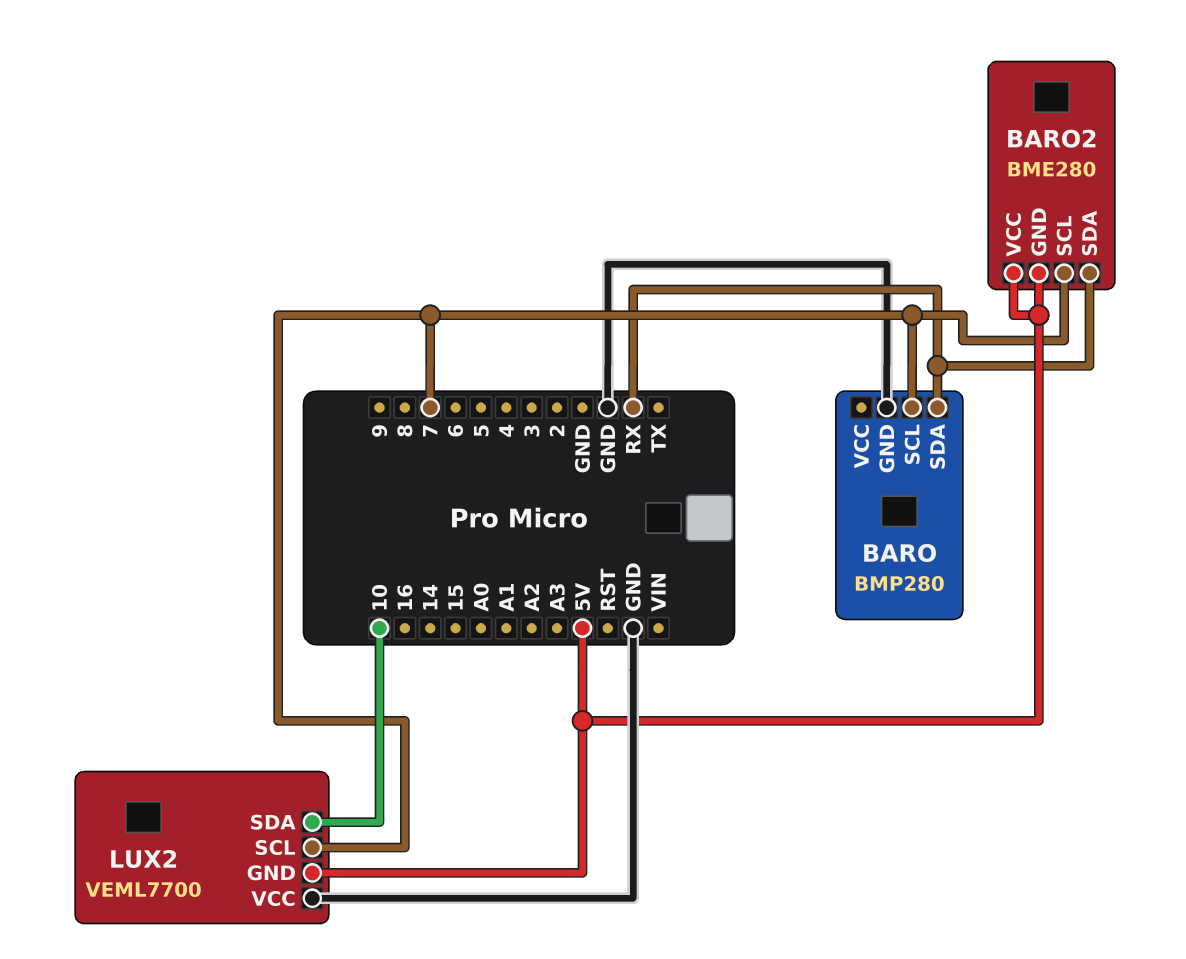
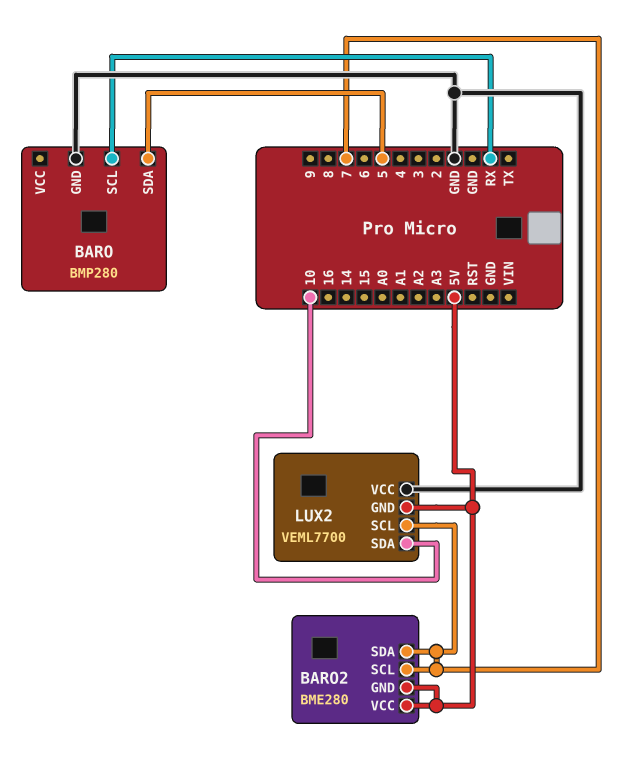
BARO pin SCL: 7 -> RX
BARO pin SDA: RX -> 5
BARO2 pin SDA: RX -> 7

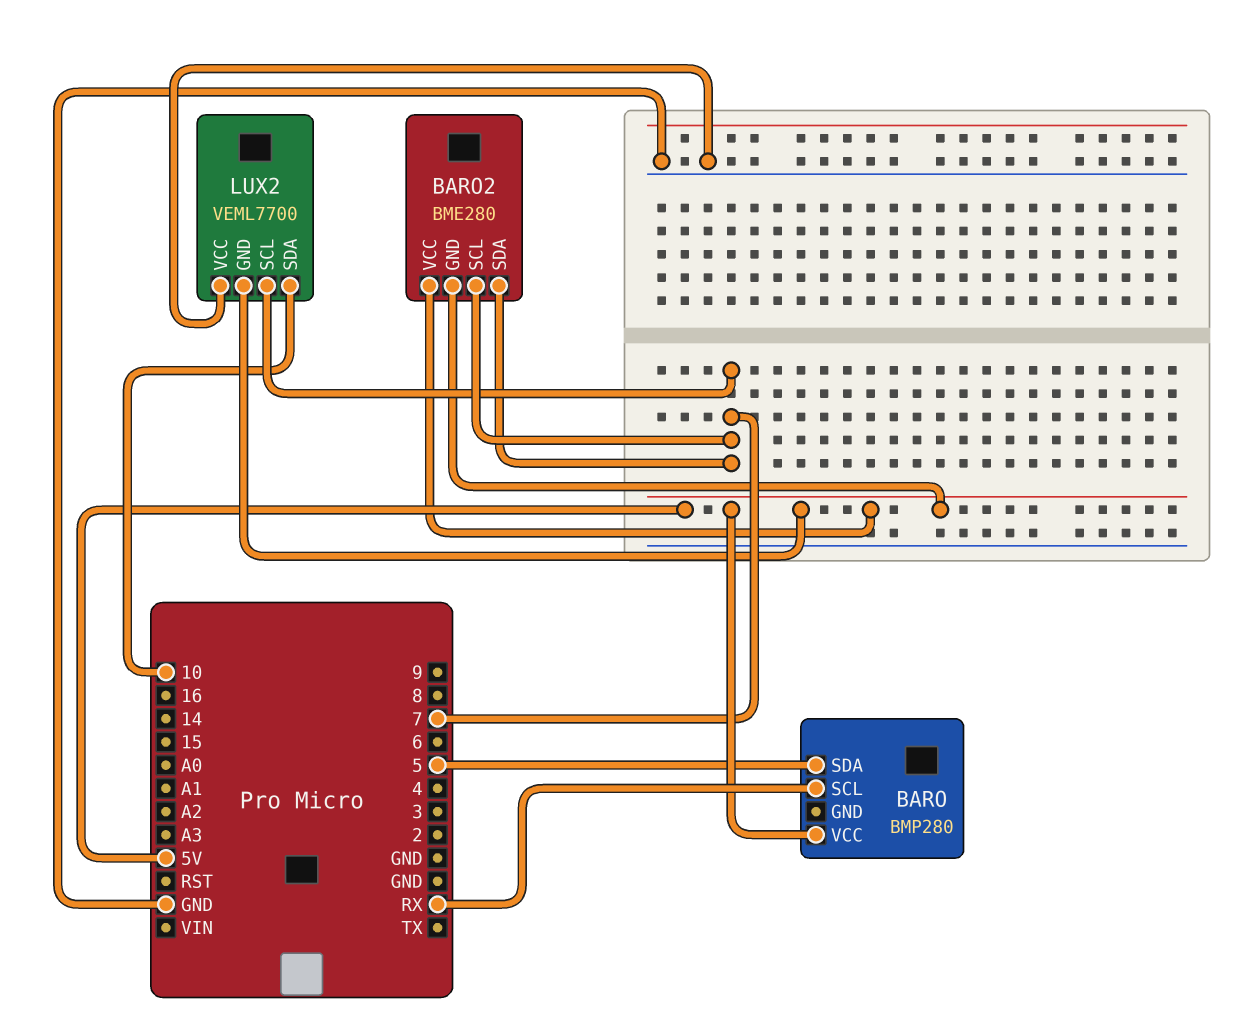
BARO pin GND: GND -> none
BARO pin VCC: none -> 5V

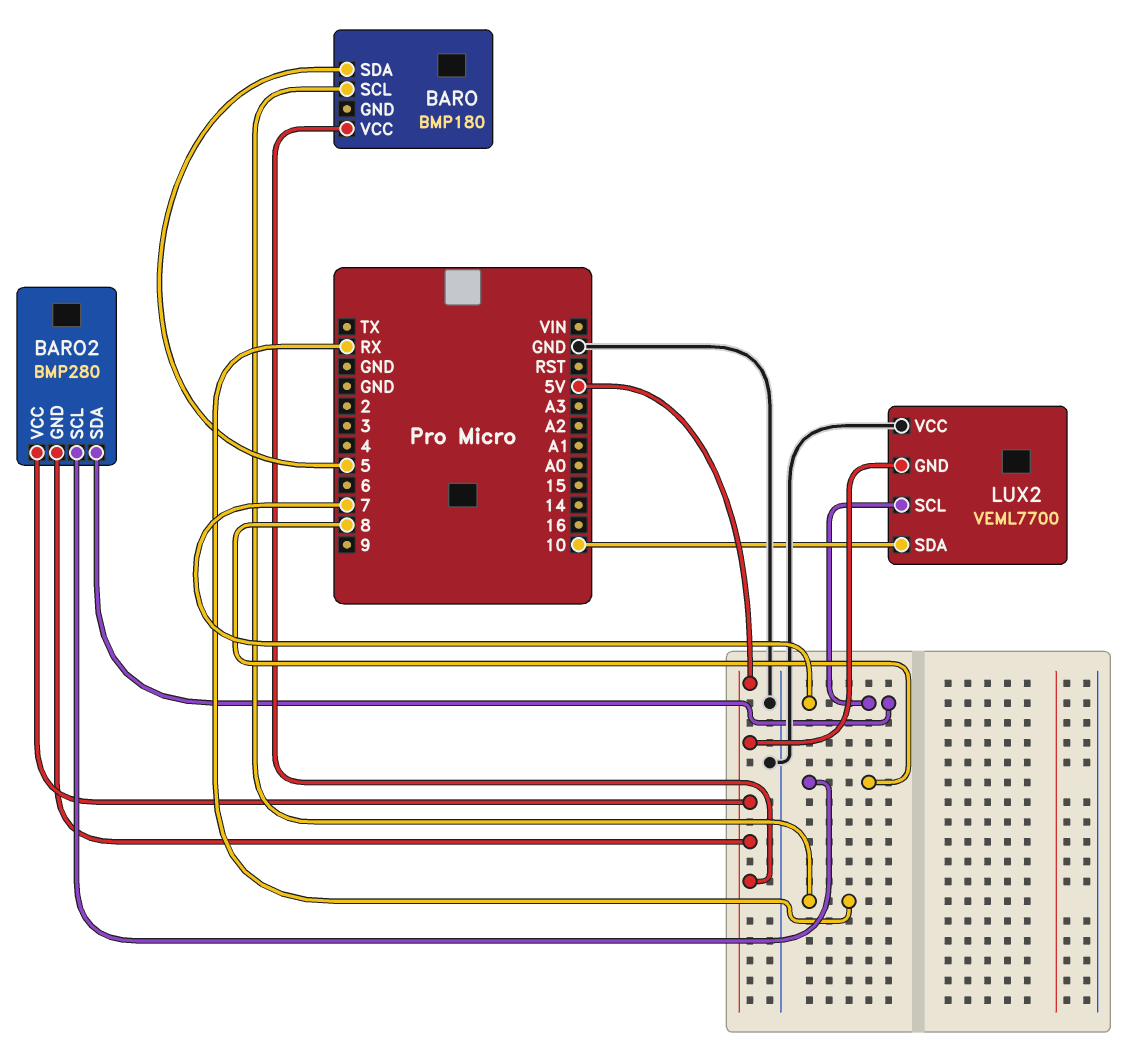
BARO: BMP280 -> BMP180
BARO2: BME280 -> BMP280
BARO2 pin SCL: 7 -> 8

